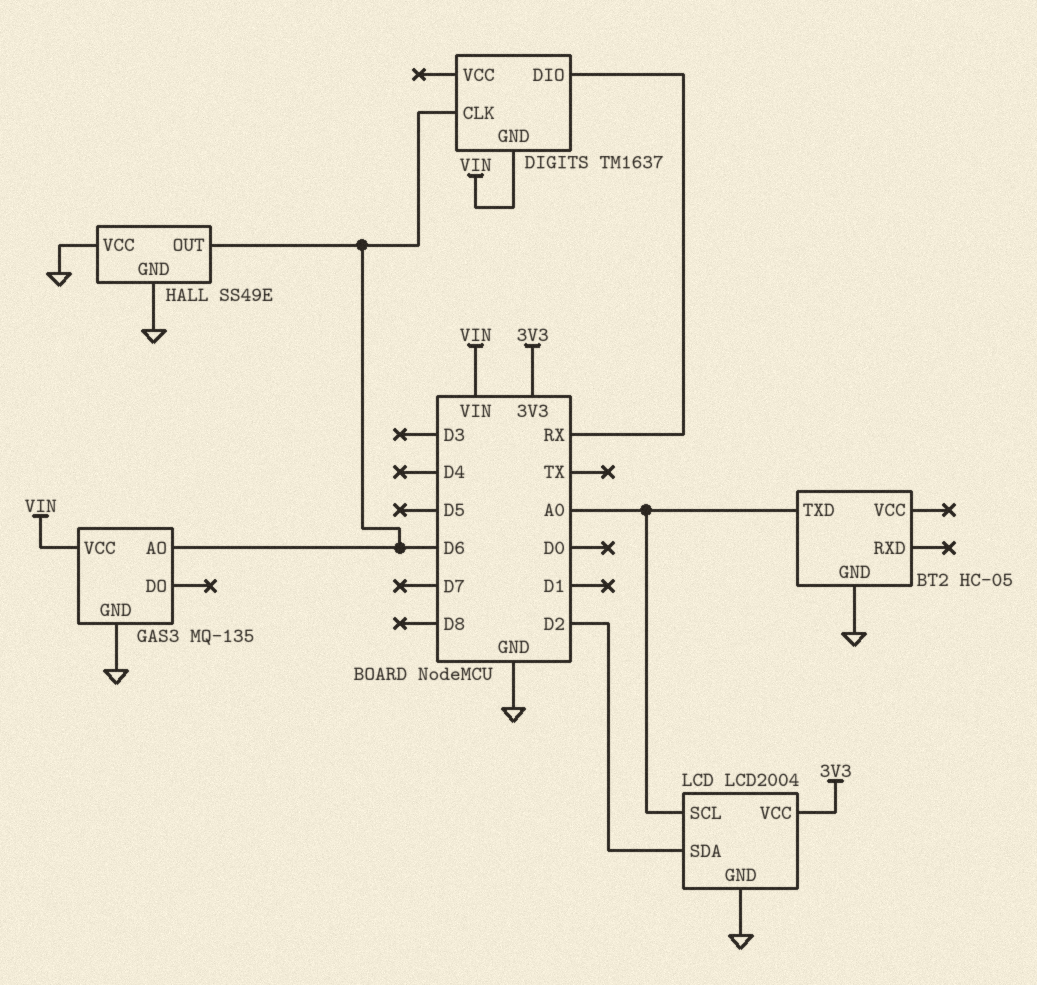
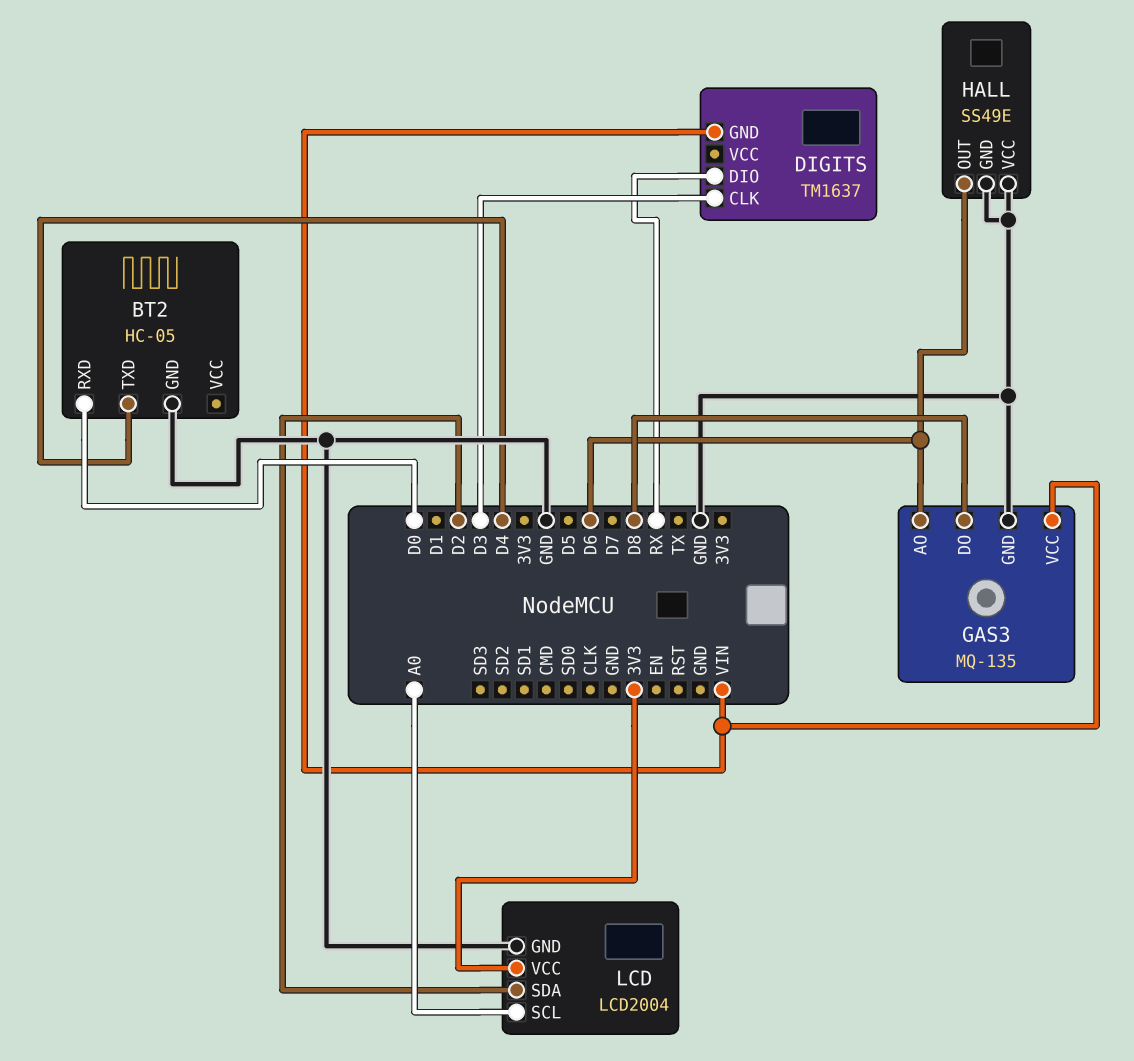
BT2 pin RXD: none -> D0
BT2 pin TXD: A0 -> D4
DIGITS pin CLK: D6 -> D3
GAS3 pin DO: none -> D8

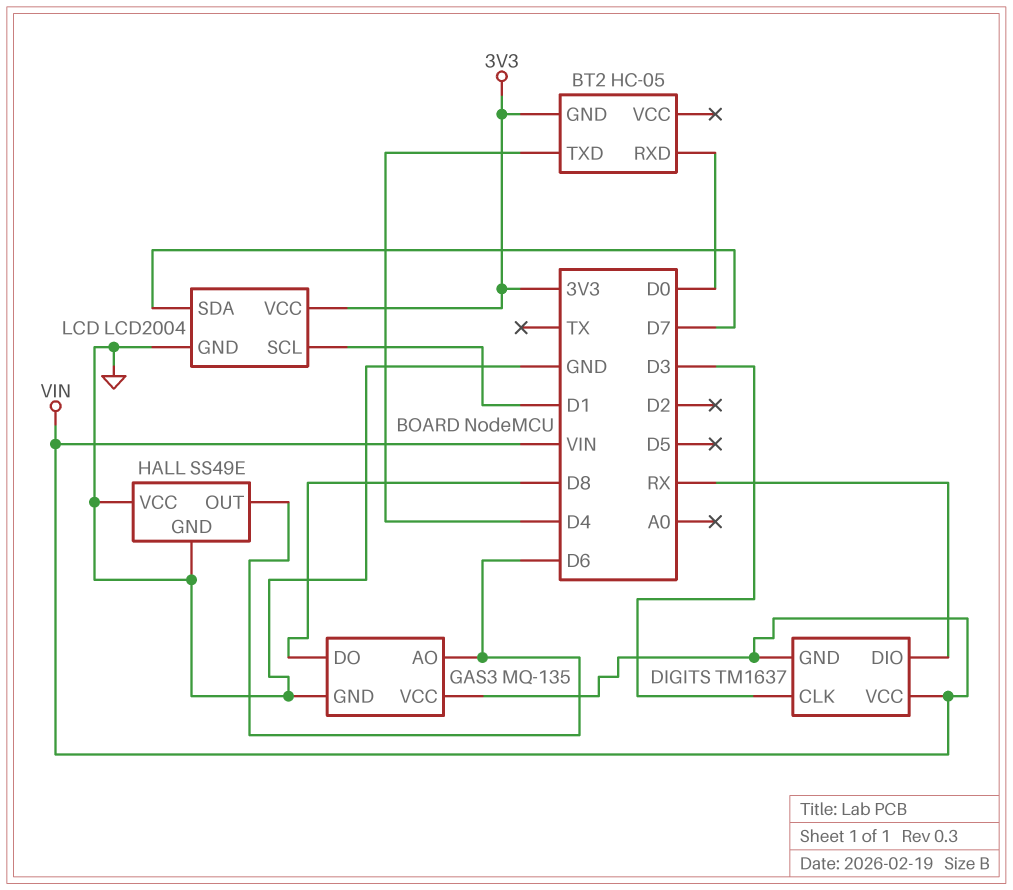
BT2 pin GND: GND -> 3V3
DIGITS pin VCC: none -> VIN
LCD pin SCL: A0 -> D1
LCD pin SDA: D2 -> D7

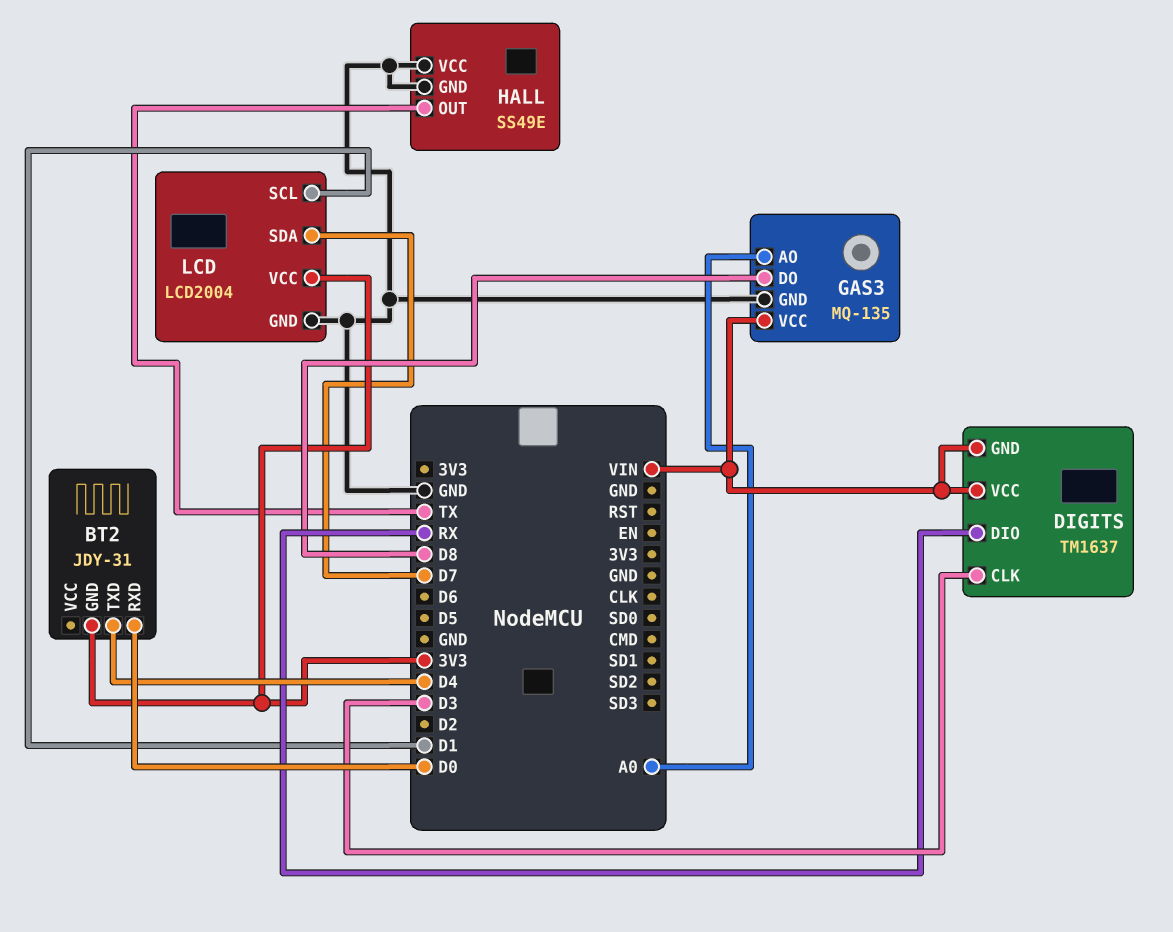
BT2: HC-05 -> JDY-31
GAS3 pin AO: D6 -> A0
HALL pin OUT: D6 -> TX

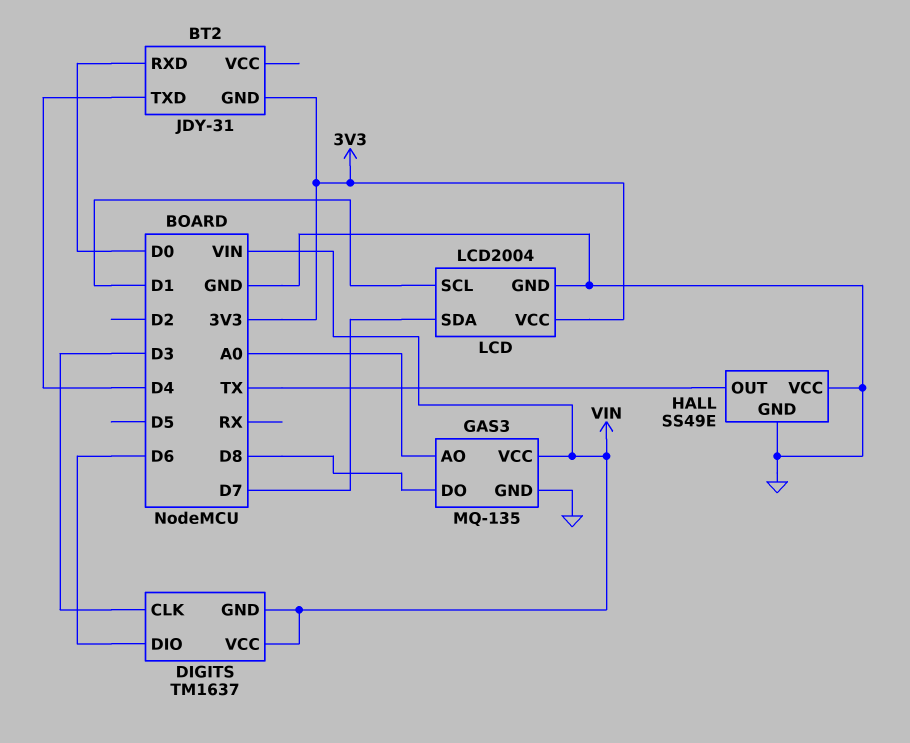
DIGITS pin DIO: RX -> D6

